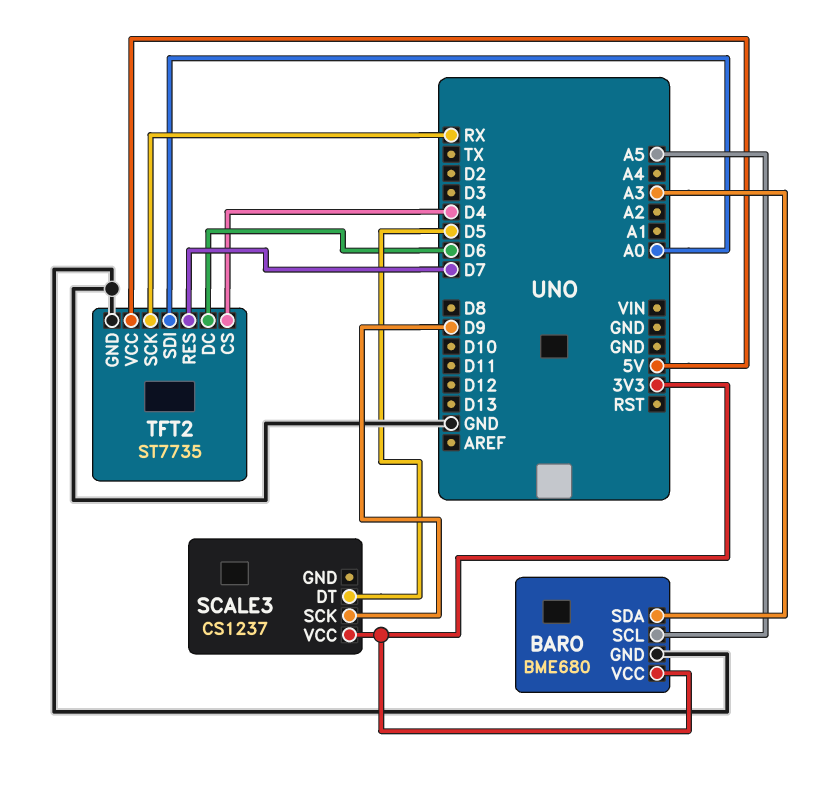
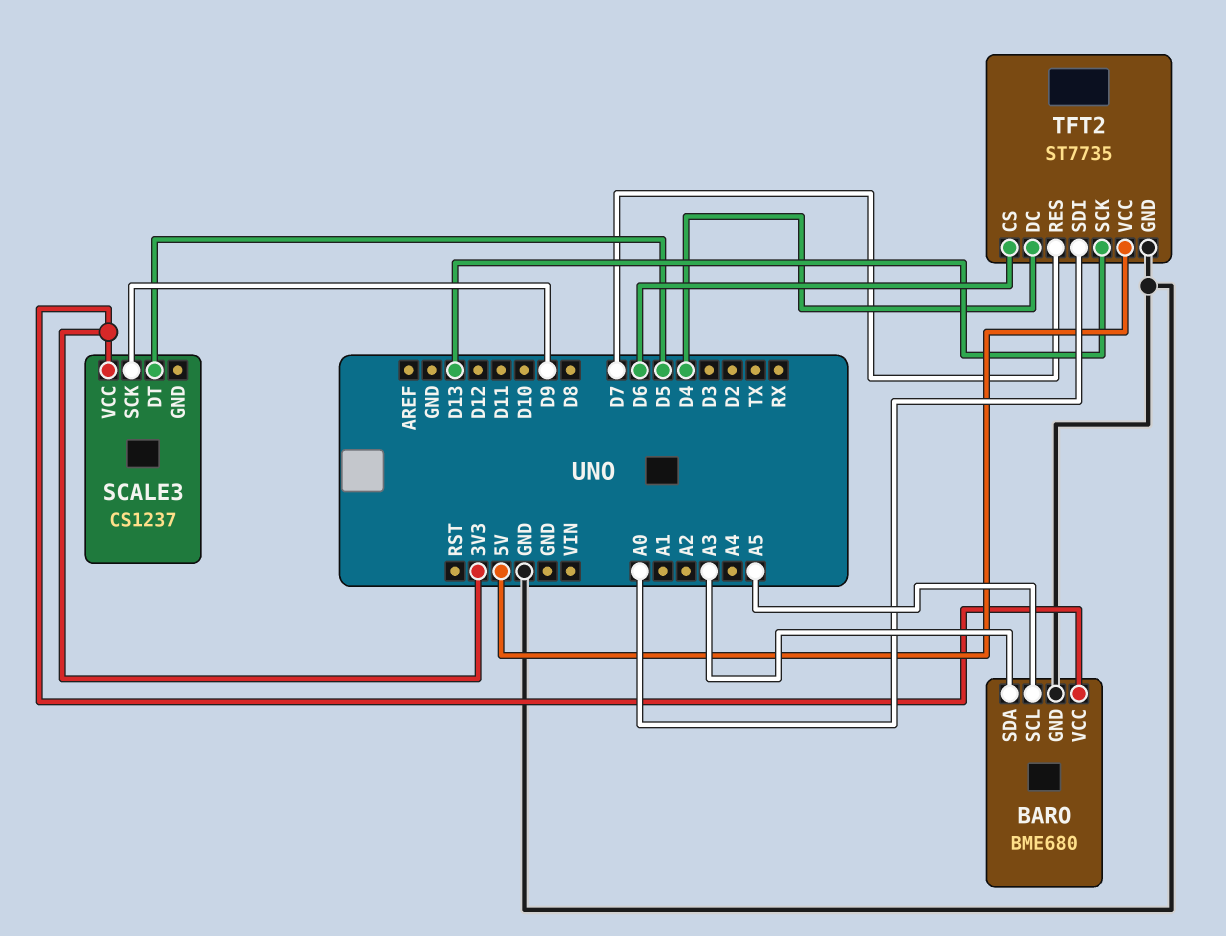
TFT2 pin CS: D4 -> D6
TFT2 pin DC: D6 -> D4
TFT2 pin SCK: RX -> D13

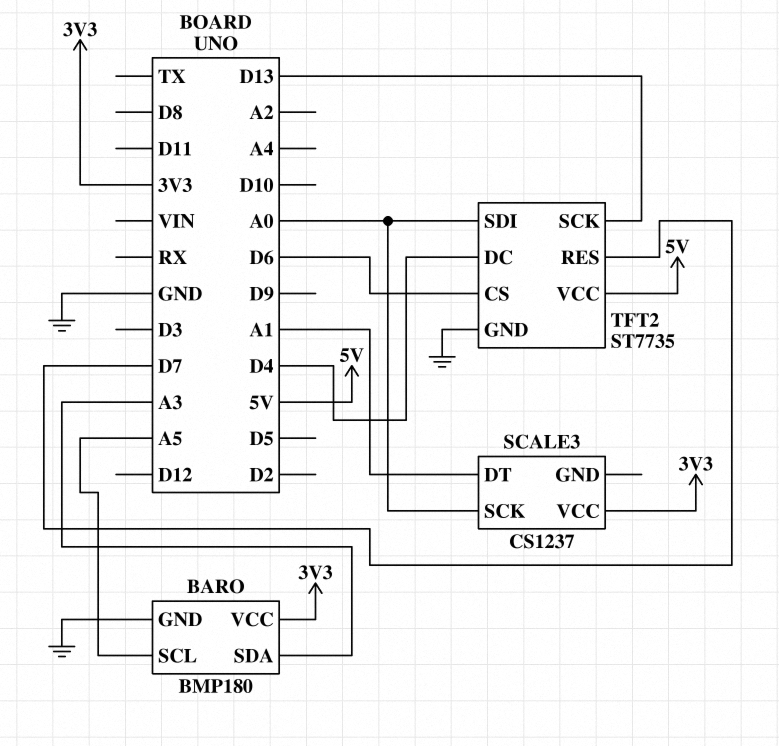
BARO: BME680 -> BMP180
SCALE3 pin DT: D5 -> A1
SCALE3 pin SCK: D9 -> A0

